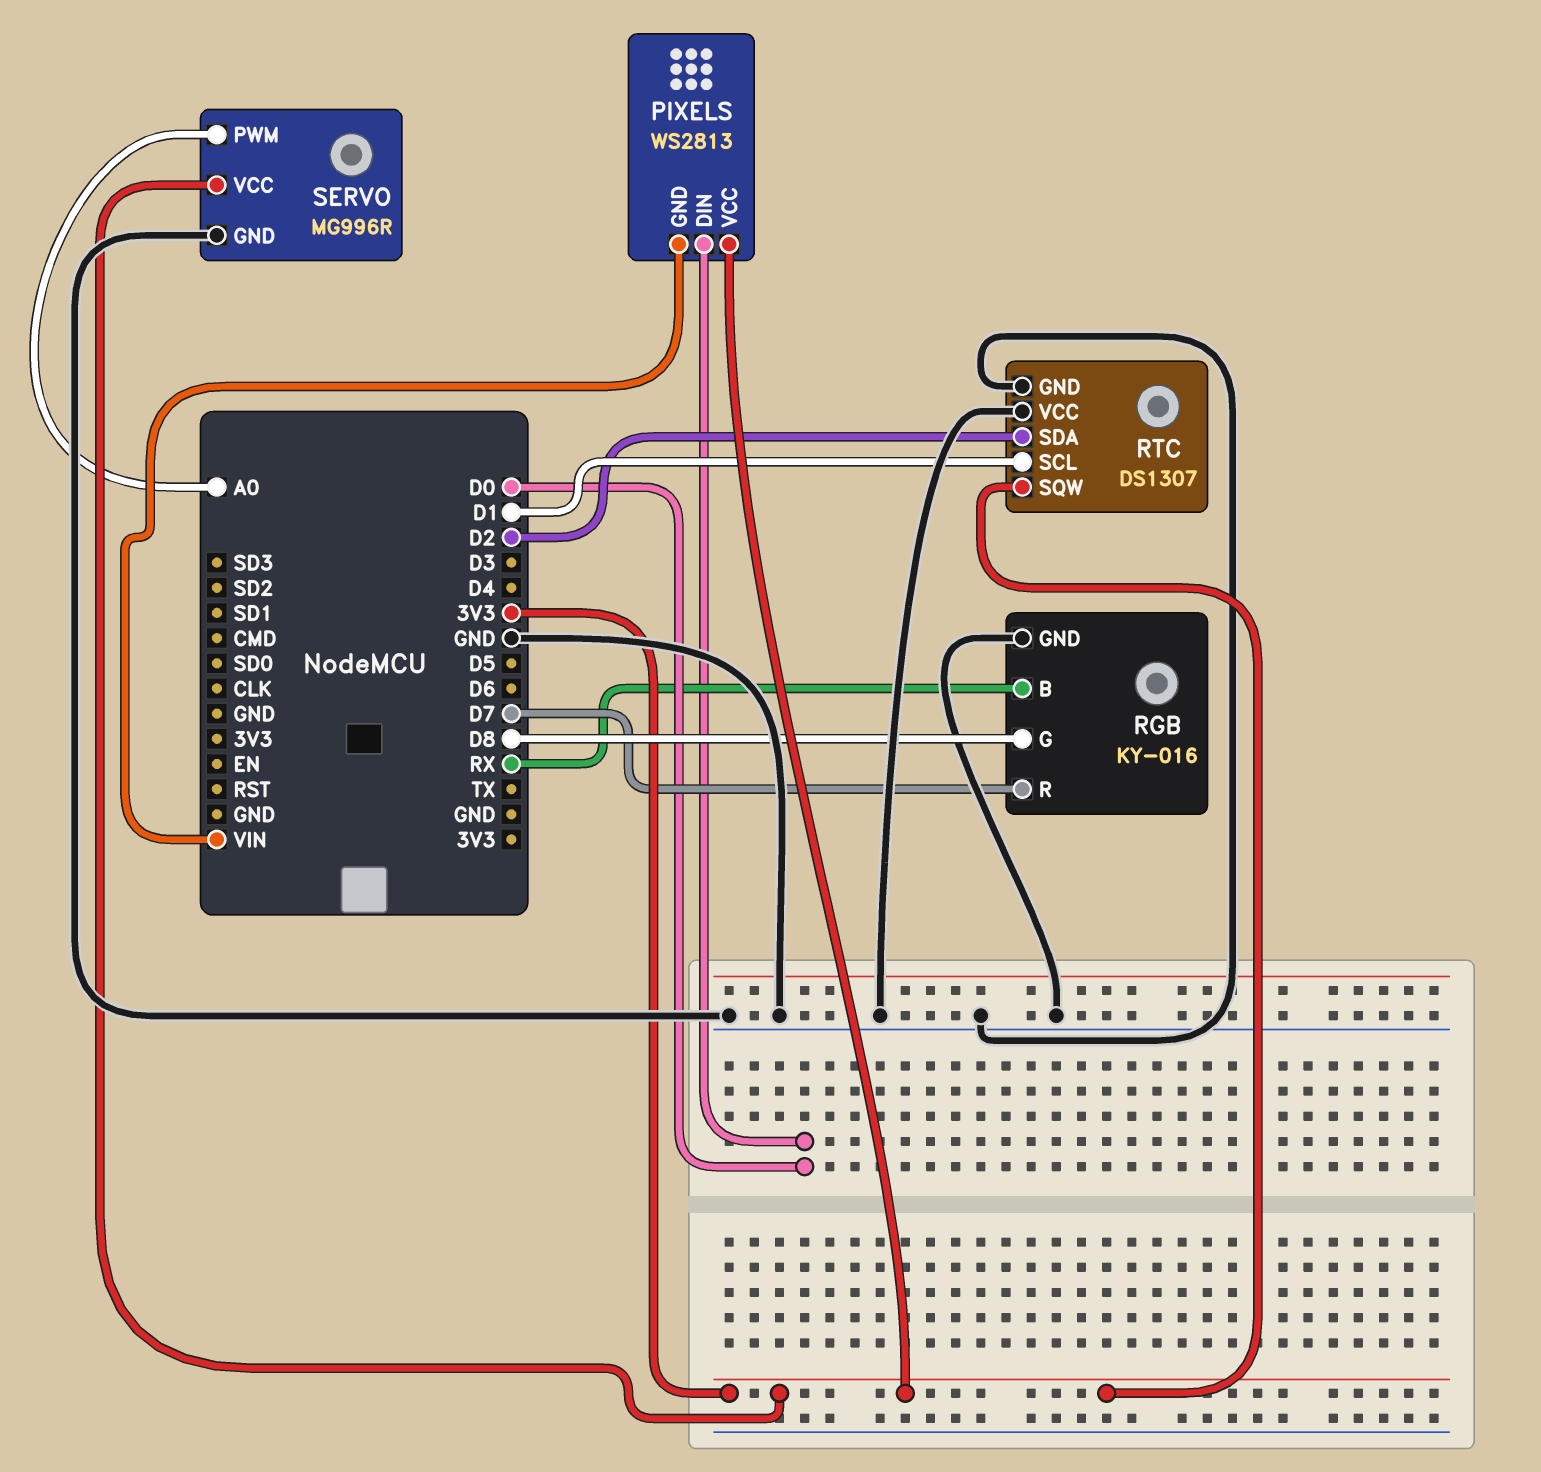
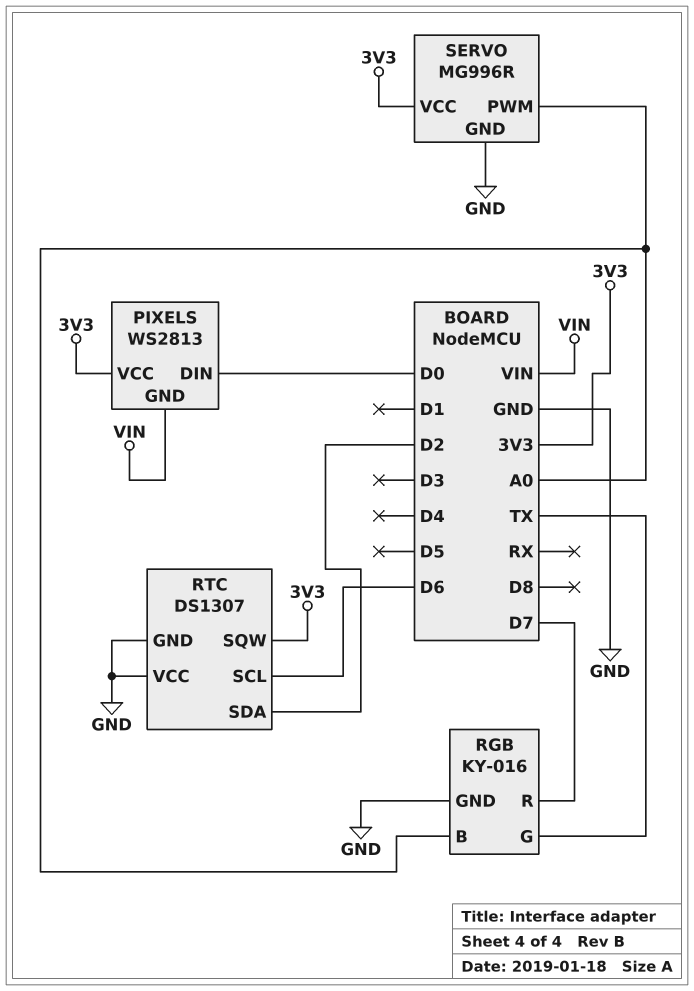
RGB pin B: RX -> A0
RGB pin G: D8 -> TX
RTC pin SCL: D1 -> D6

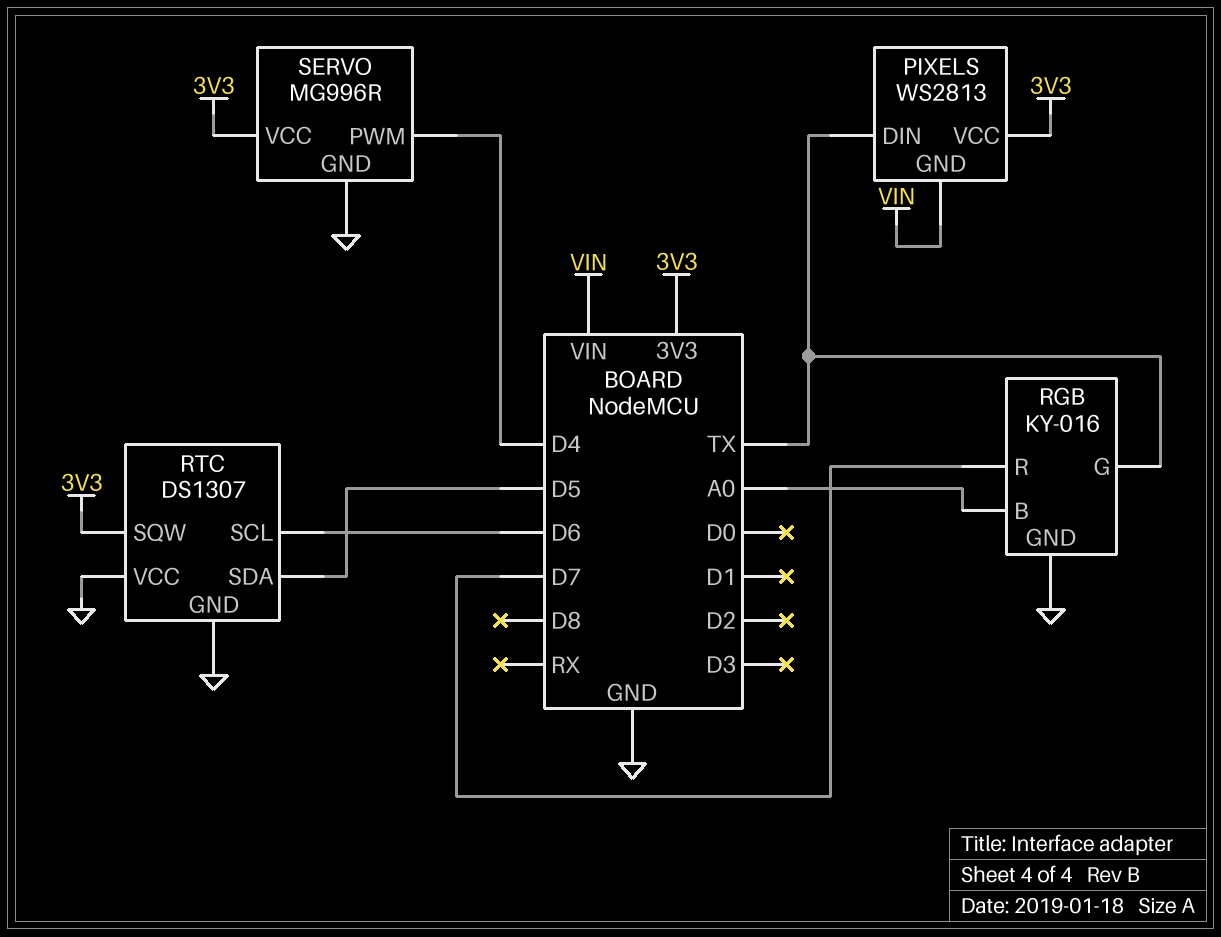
PIXELS pin DIN: D0 -> TX
RTC pin SDA: D2 -> D5
SERVO pin PWM: A0 -> D4

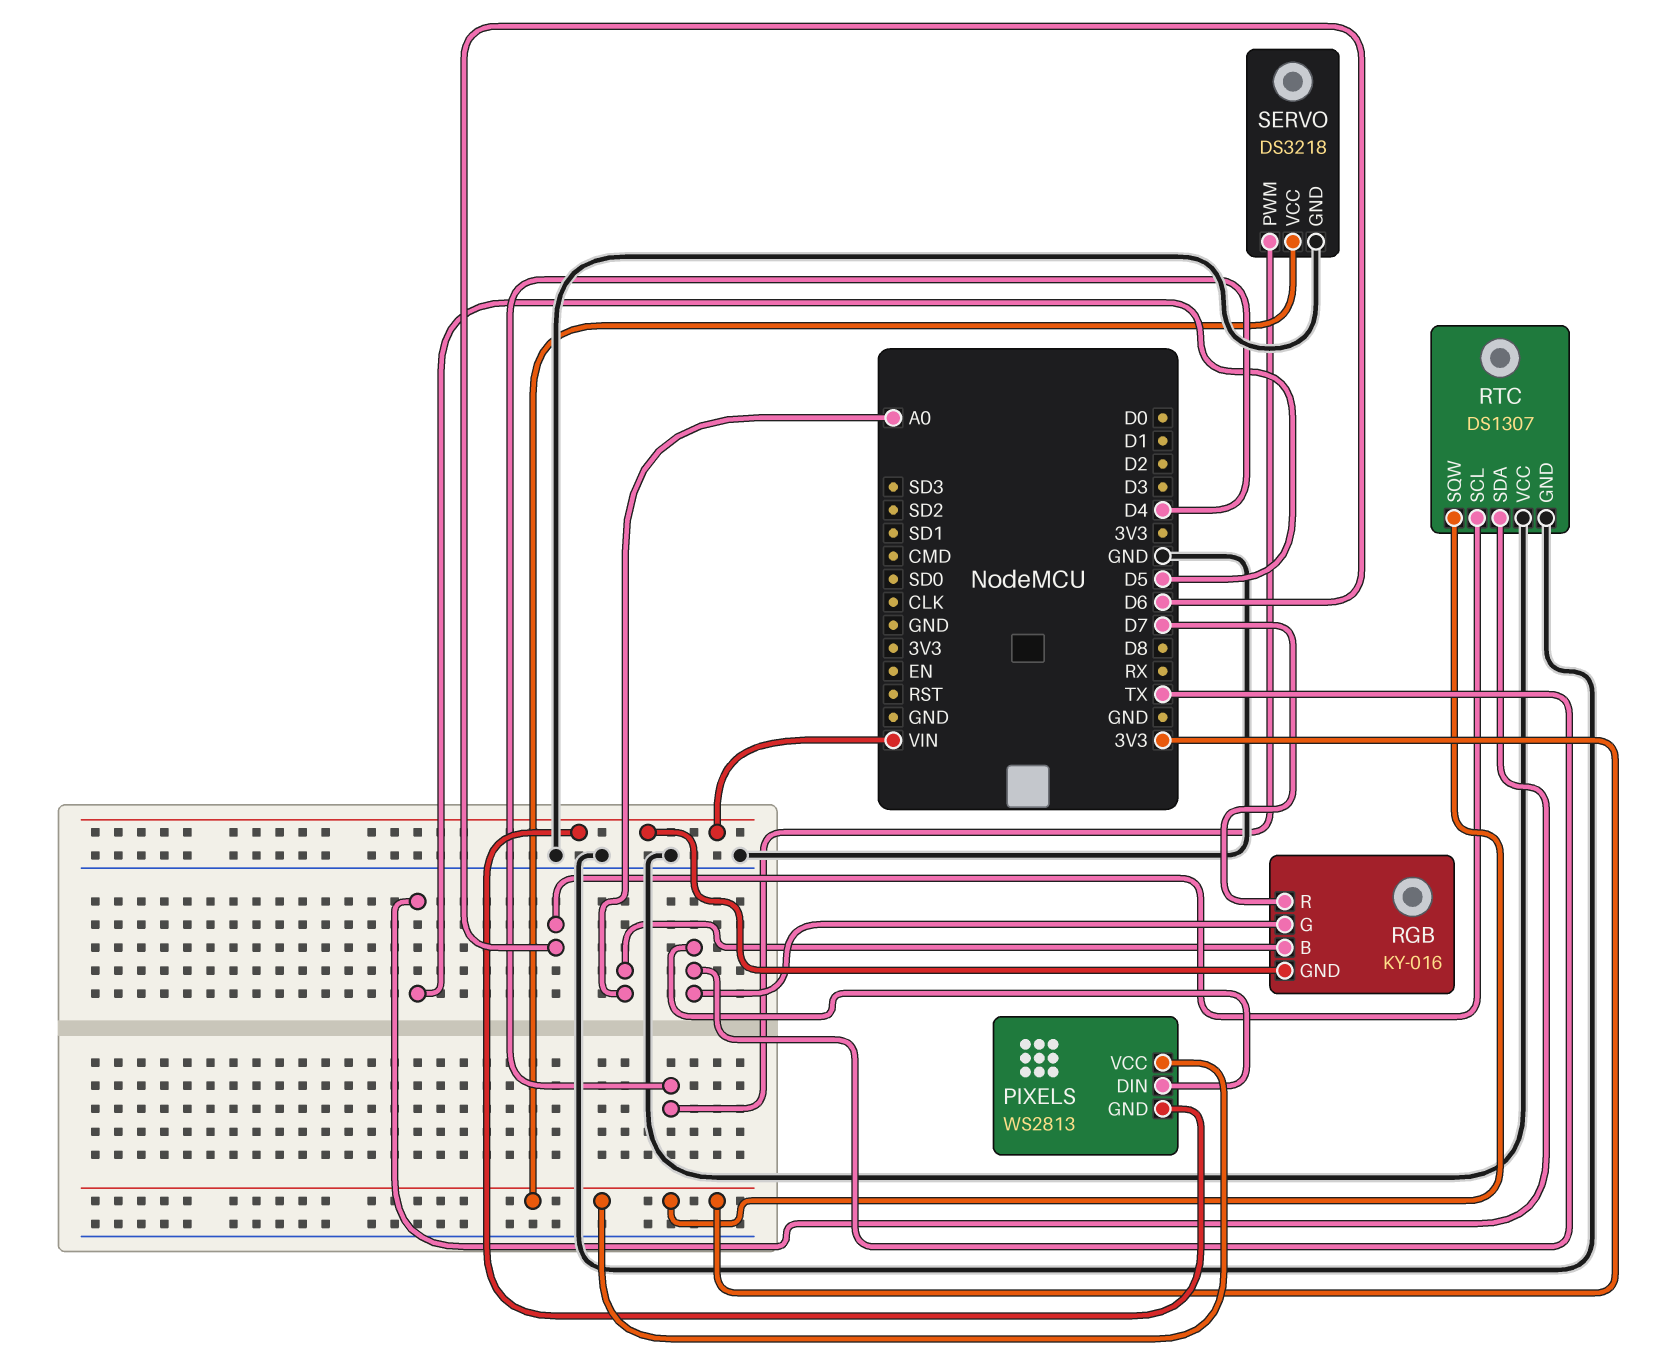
RGB pin GND: GND -> VIN
SERVO: MG996R -> DS3218

